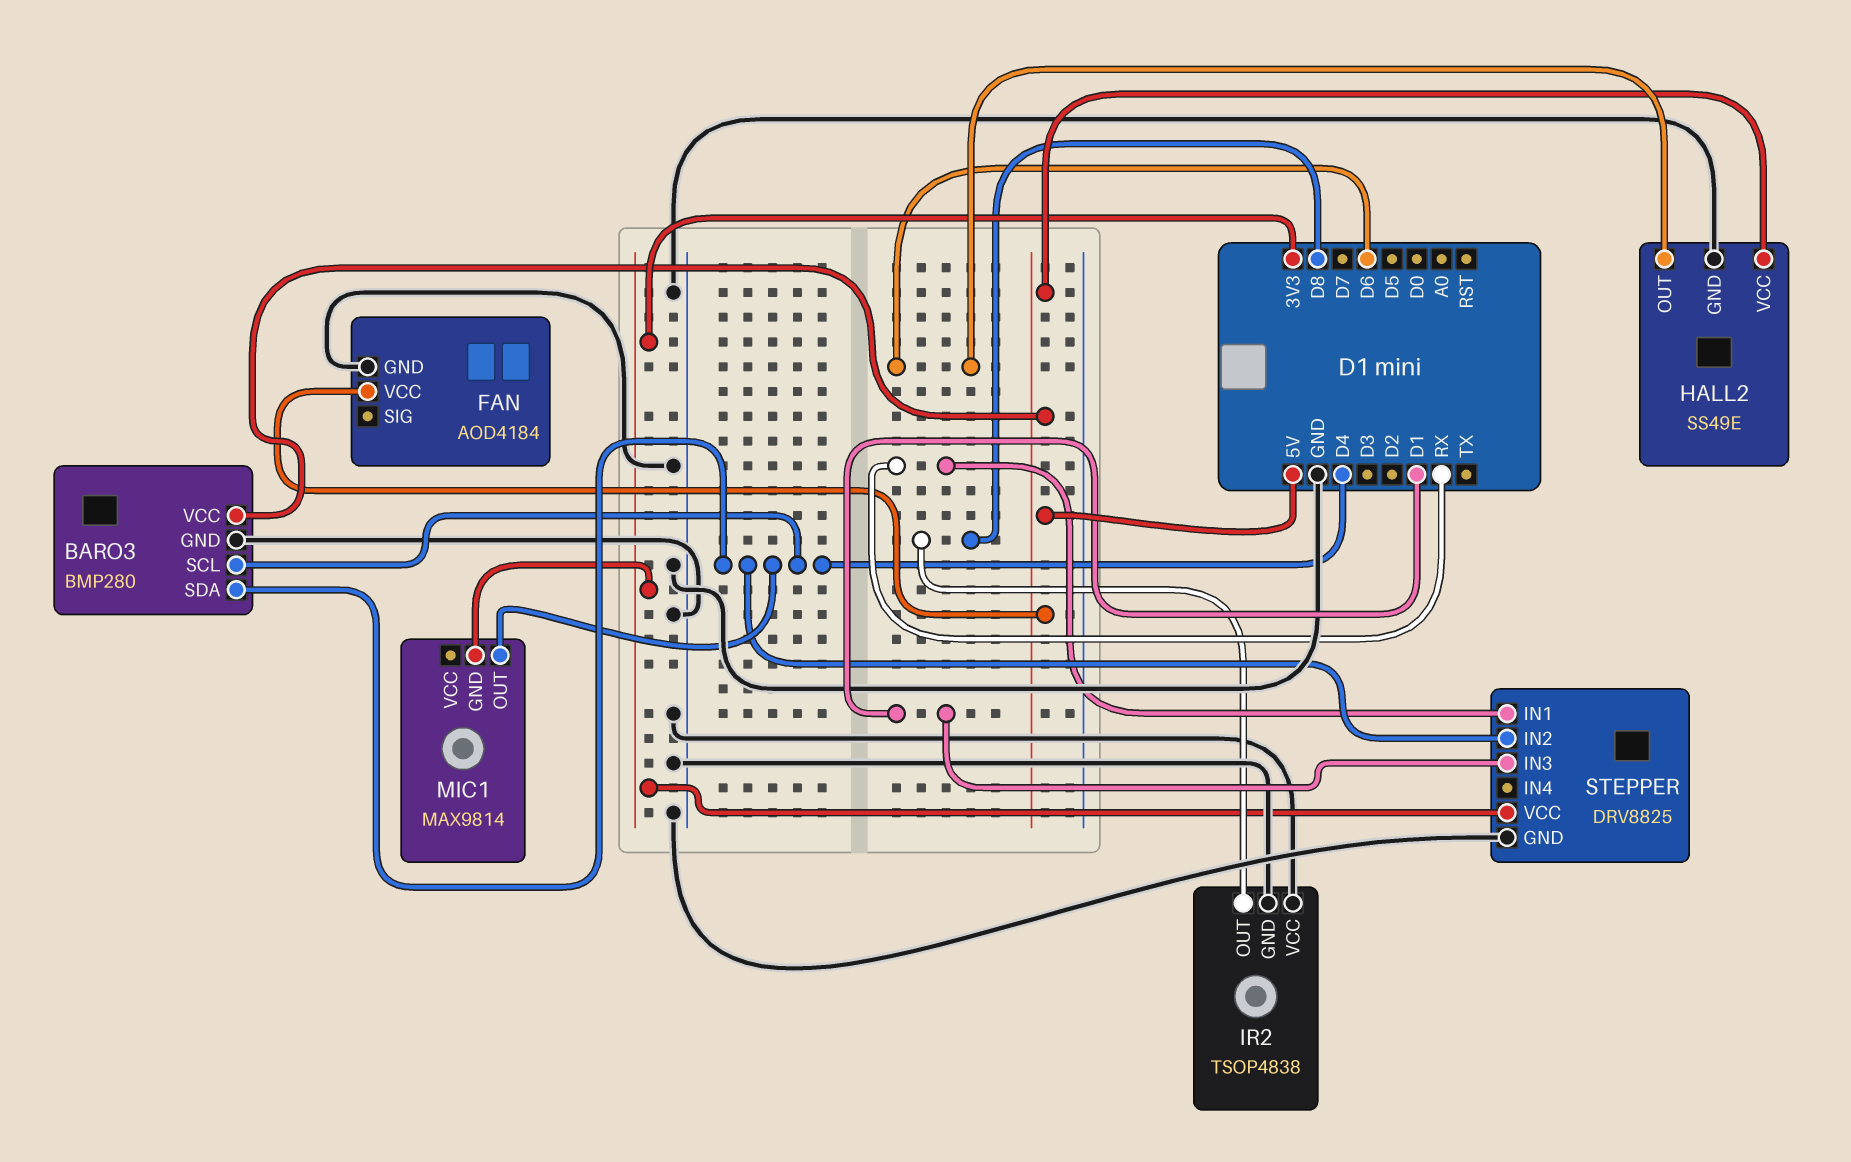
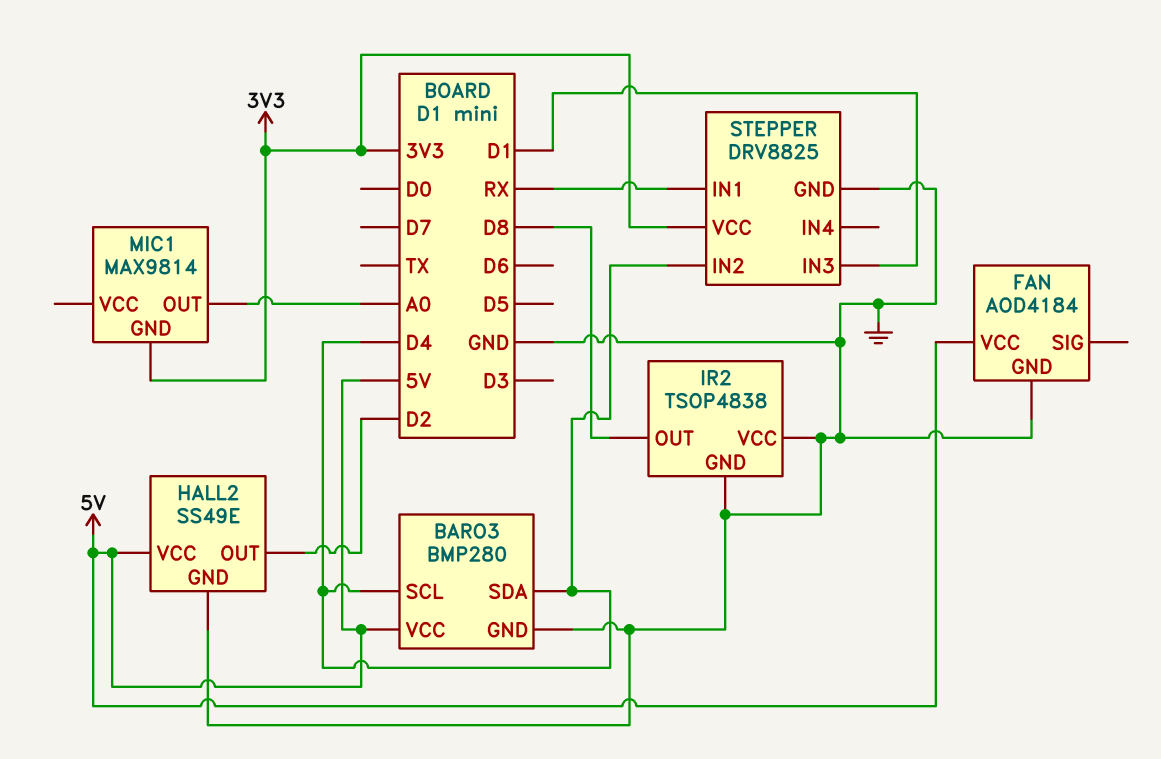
HALL2 pin OUT: D6 -> D2
MIC1 pin OUT: D4 -> A0

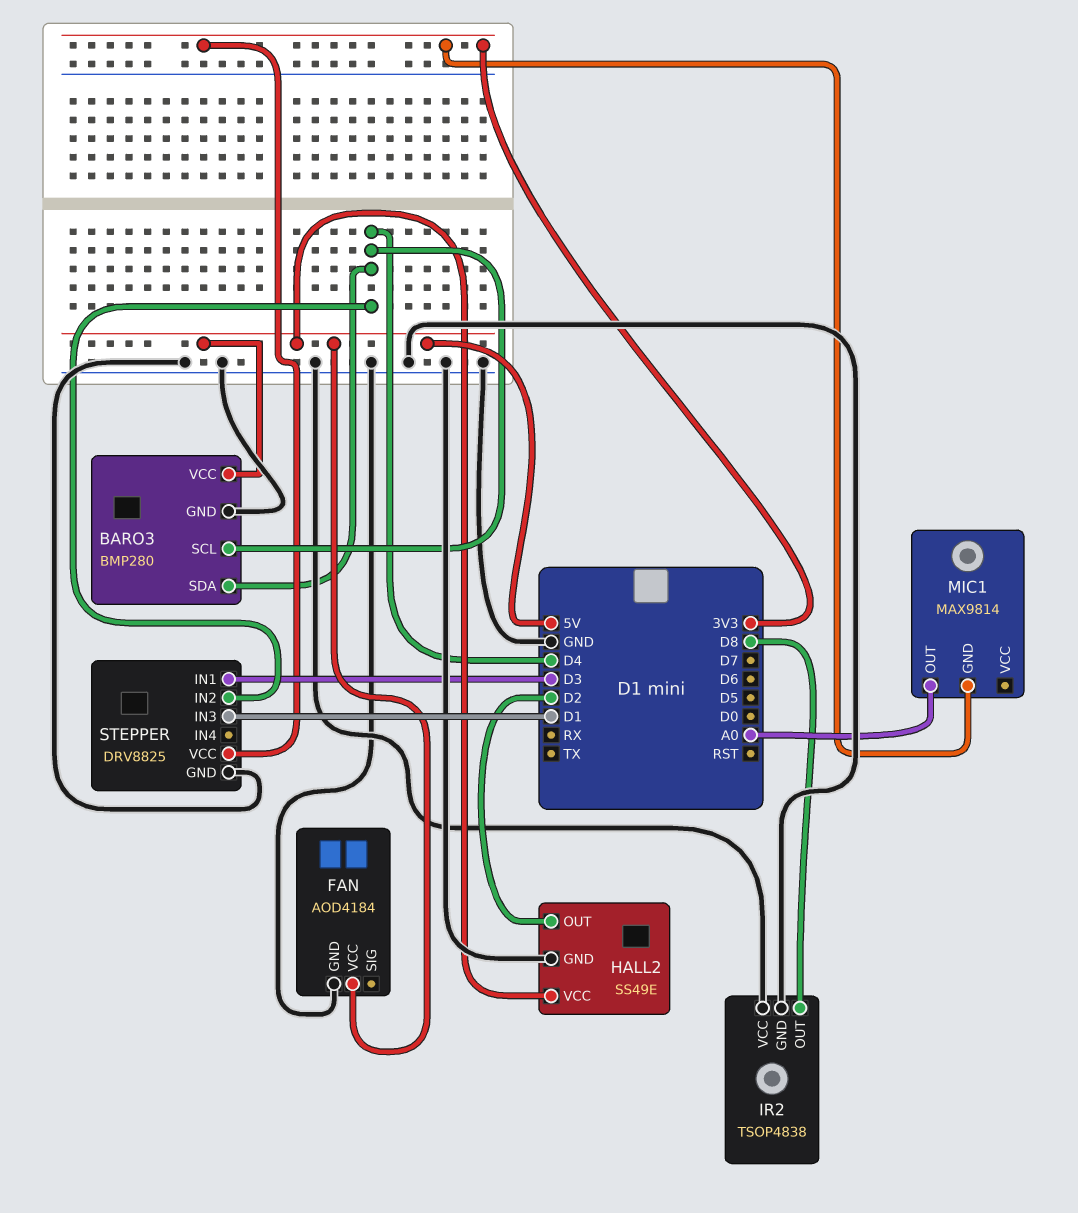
STEPPER pin IN1: RX -> D3

